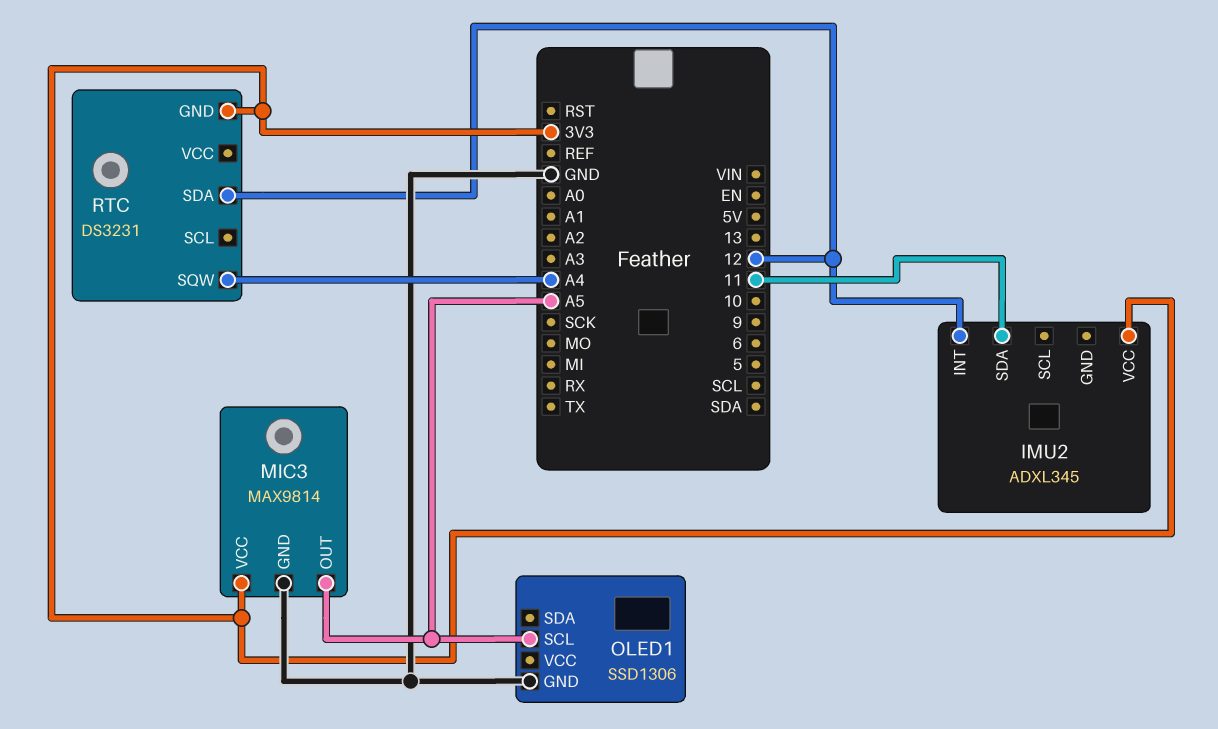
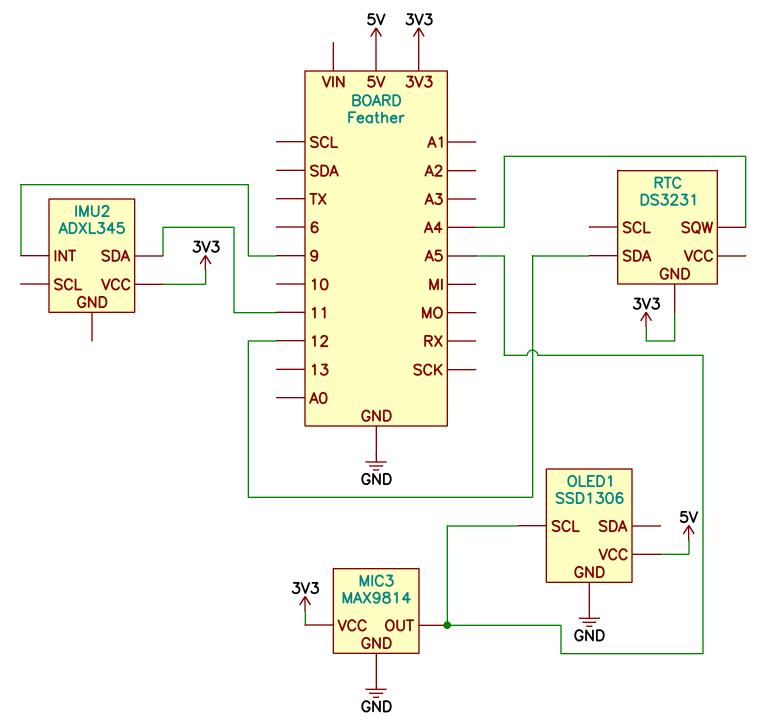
IMU2 pin INT: 12 -> 9
OLED1 pin VCC: none -> 5V

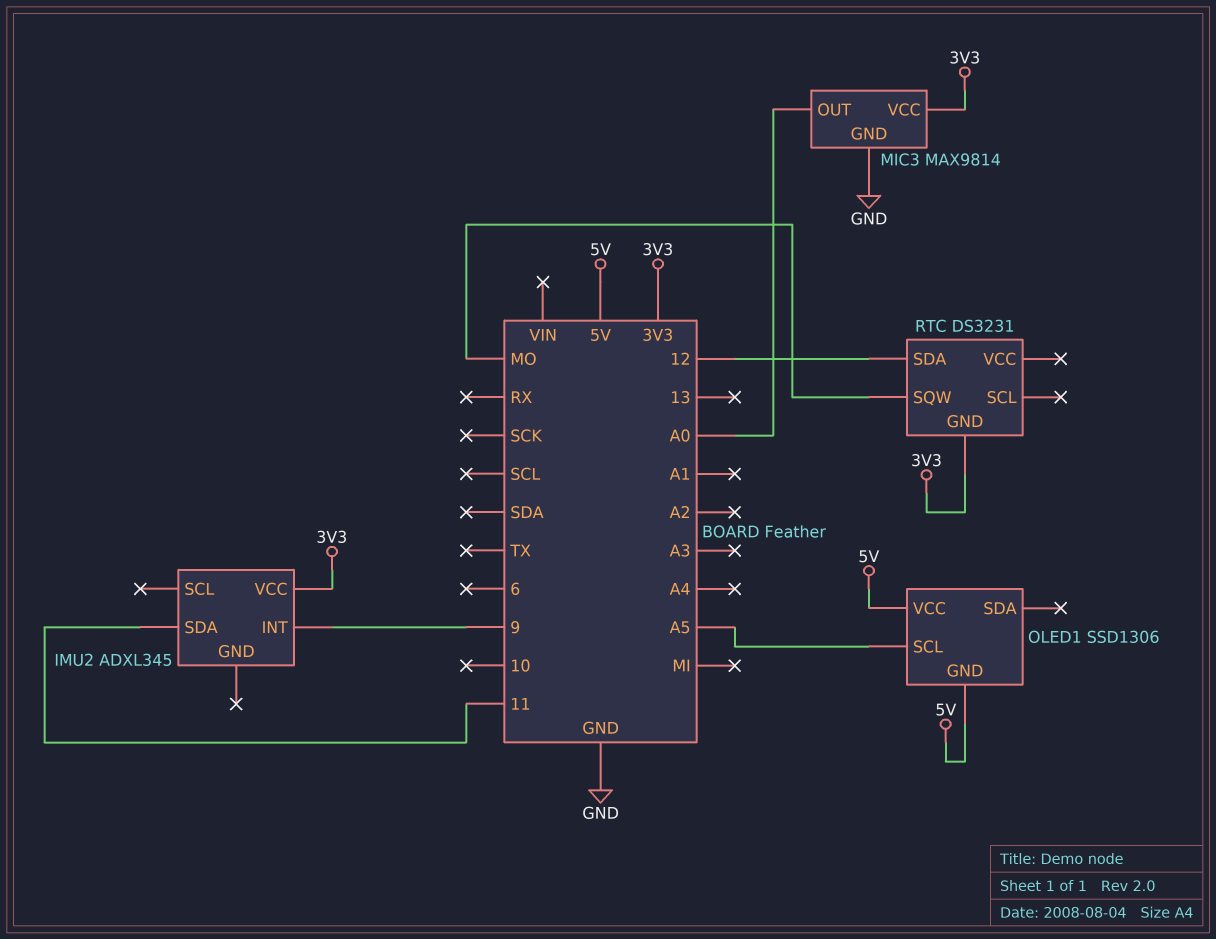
MIC3 pin OUT: A5 -> A0
OLED1 pin GND: GND -> 5V
RTC pin SQW: A4 -> MO

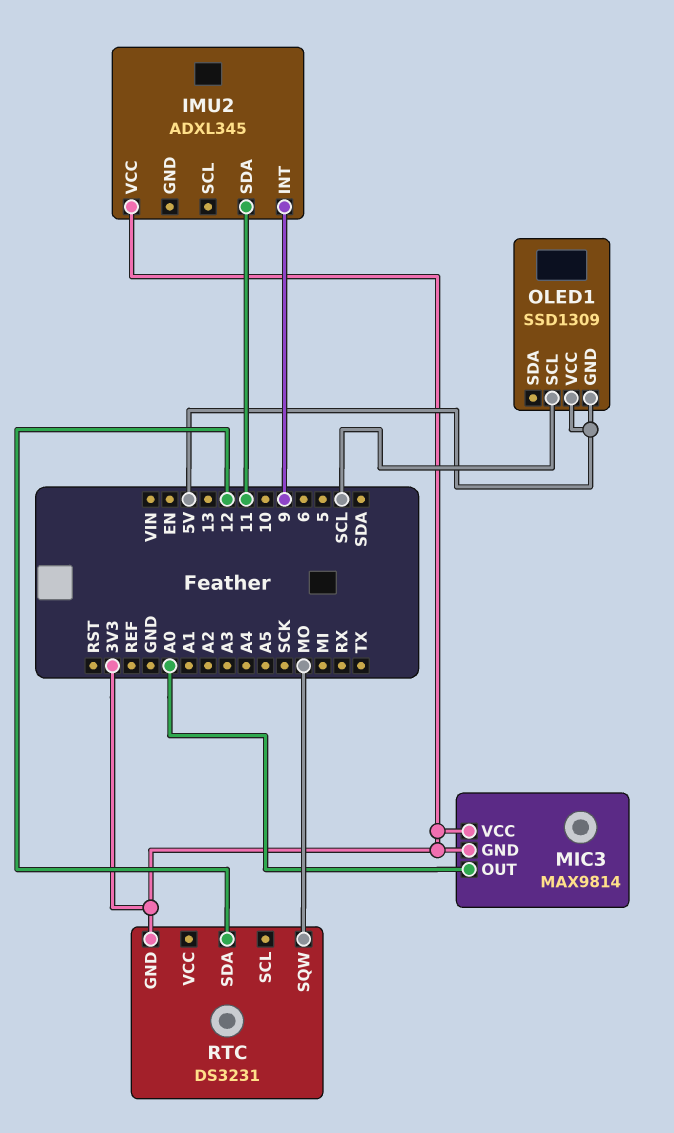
MIC3 pin GND: GND -> 3V3
OLED1: SSD1306 -> SSD1309
OLED1 pin SCL: A5 -> SCL

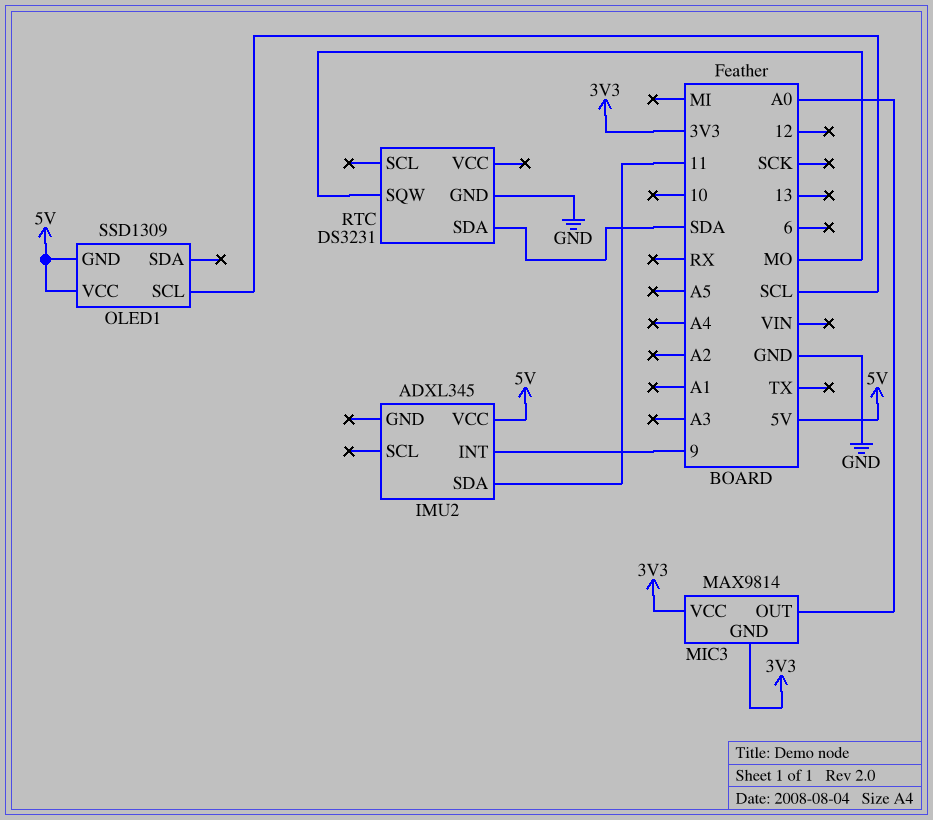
IMU2 pin VCC: 3V3 -> 5V
RTC pin GND: 3V3 -> GND
RTC pin SDA: 12 -> SDA

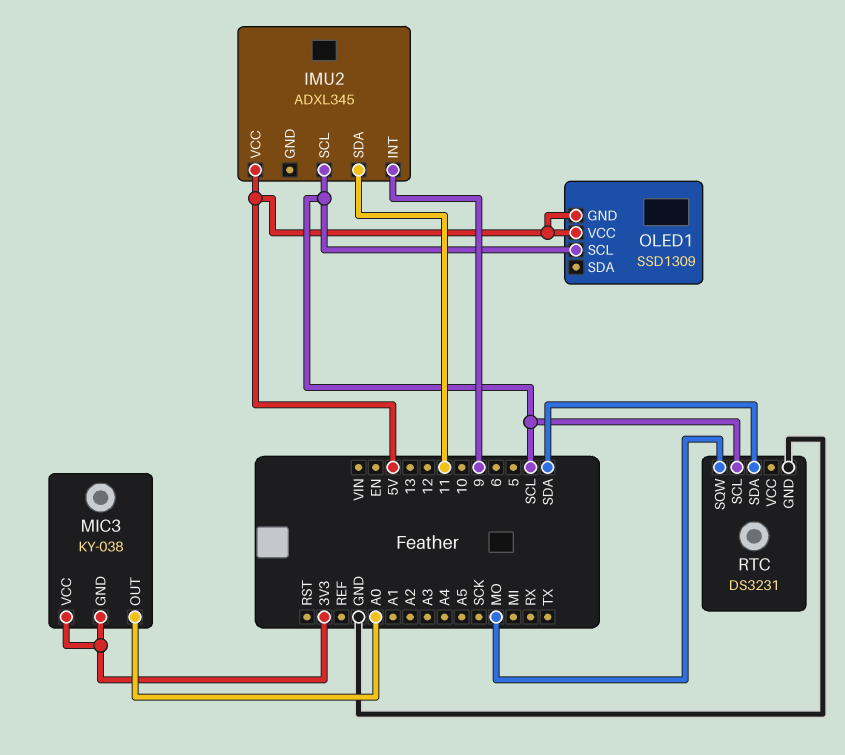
IMU2 pin SCL: none -> SCL
MIC3: MAX9814 -> KY-038
RTC pin SCL: none -> SCL

